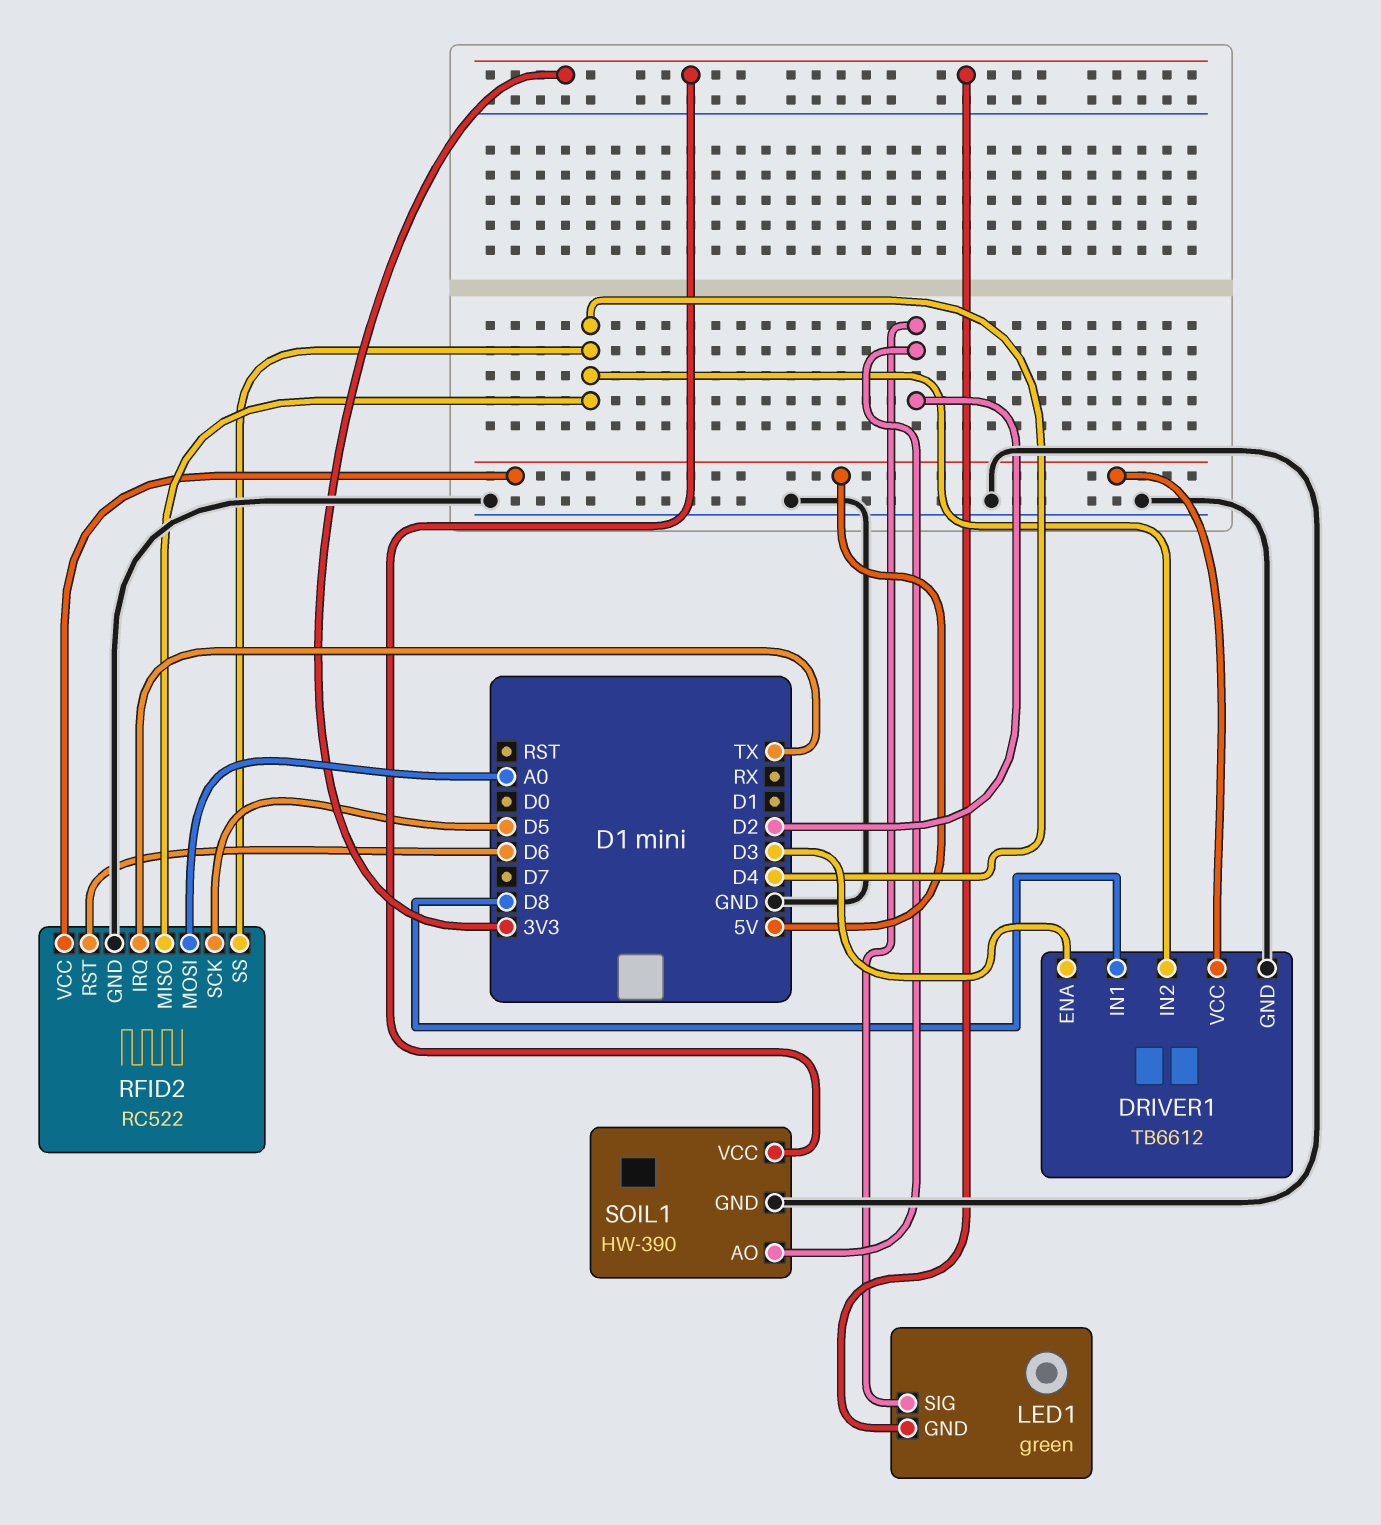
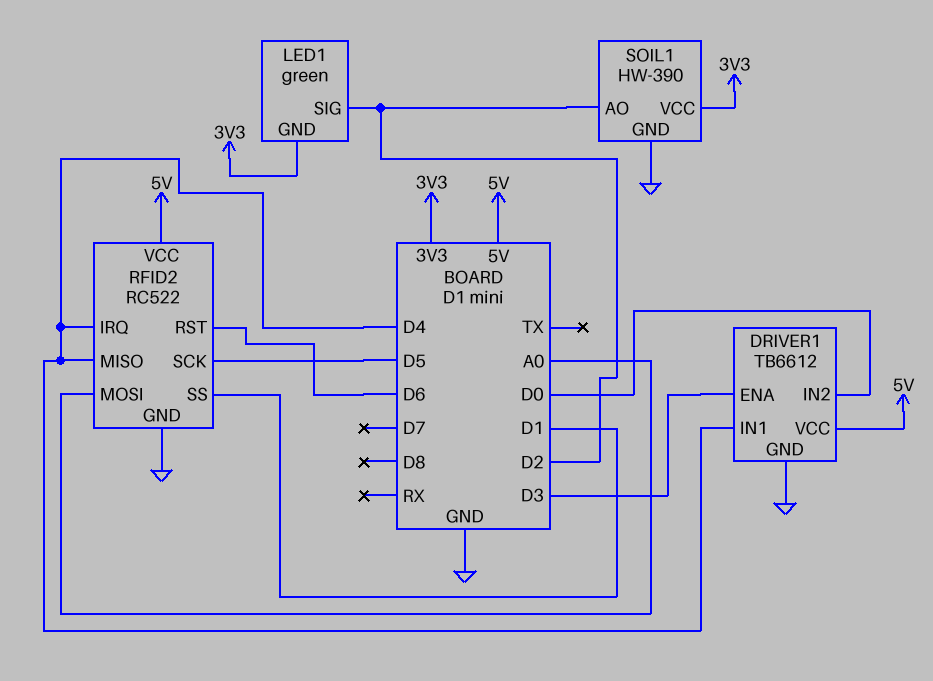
DRIVER1 pin IN1: D8 -> D4
DRIVER1 pin IN2: D4 -> D0
RFID2 pin IRQ: TX -> D4
RFID2 pin SS: D4 -> D1

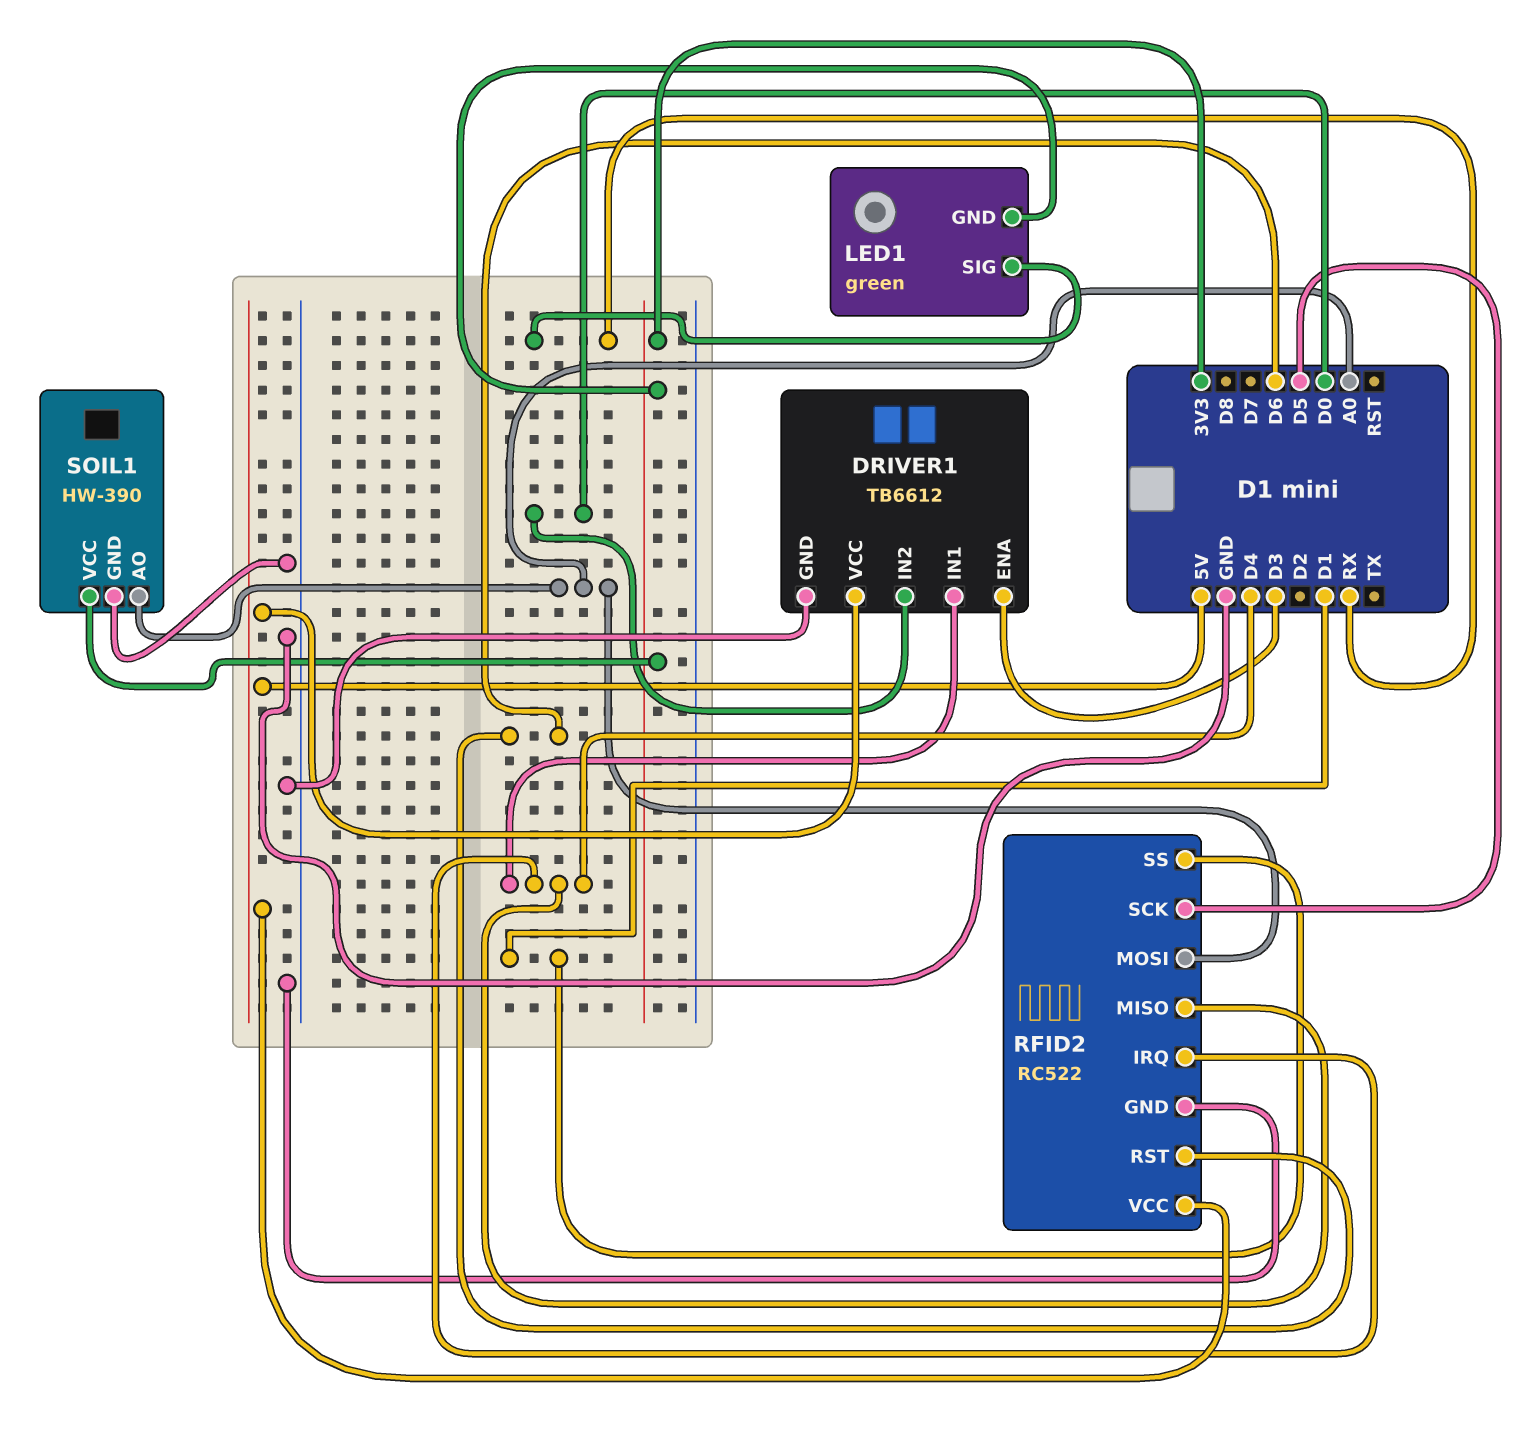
LED1 pin SIG: D2 -> RX
SOIL1 pin AO: D2 -> A0

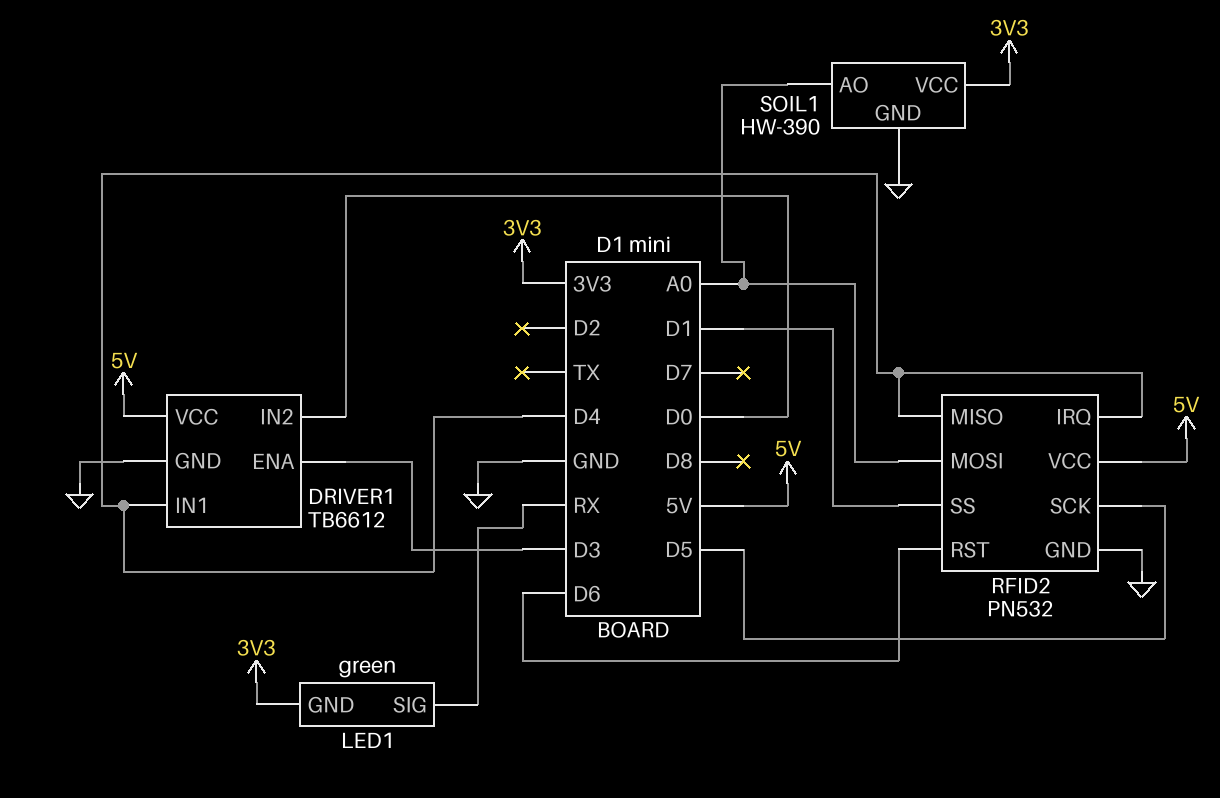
RFID2: RC522 -> PN532

